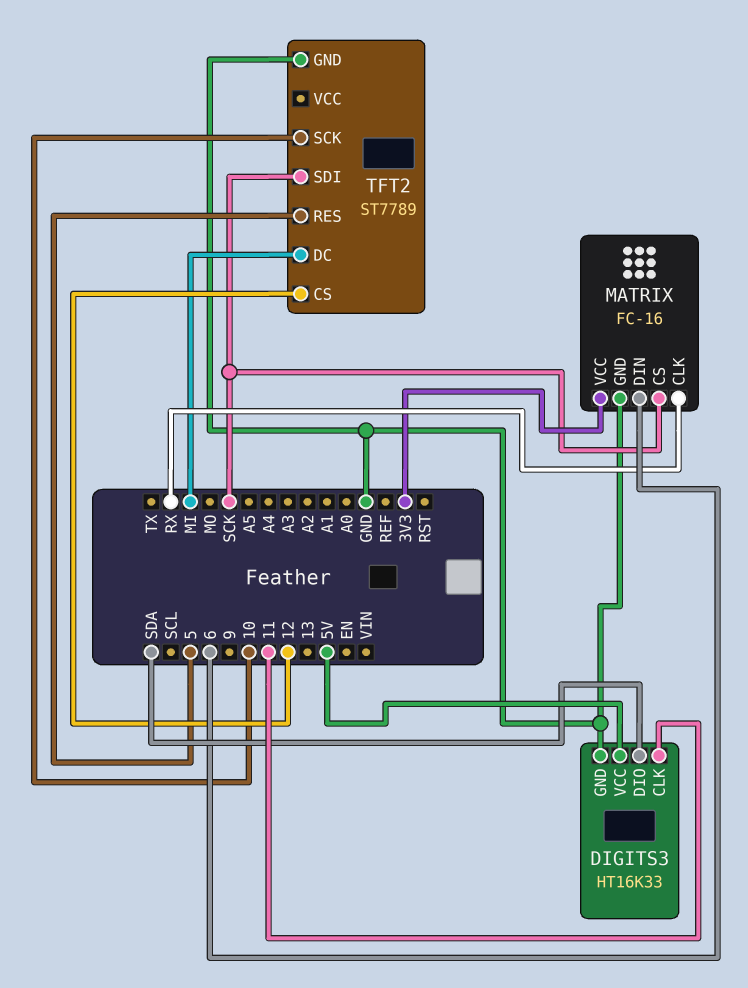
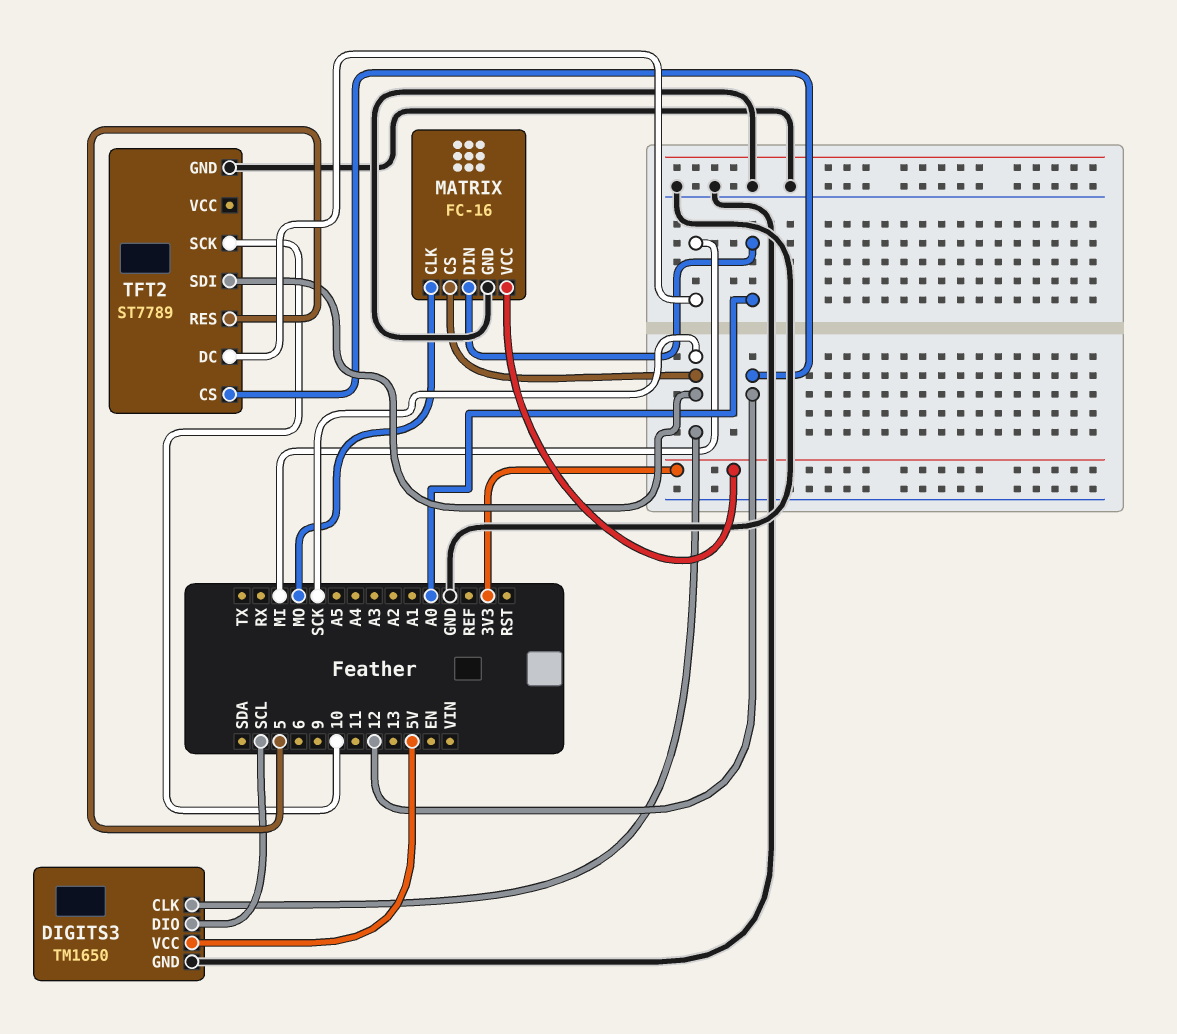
DIGITS3: HT16K33 -> TM1650
DIGITS3 pin CLK: 11 -> SCK
DIGITS3 pin DIO: SDA -> SCL
MATRIX pin CLK: RX -> MO
MATRIX pin DIN: 6 -> A0

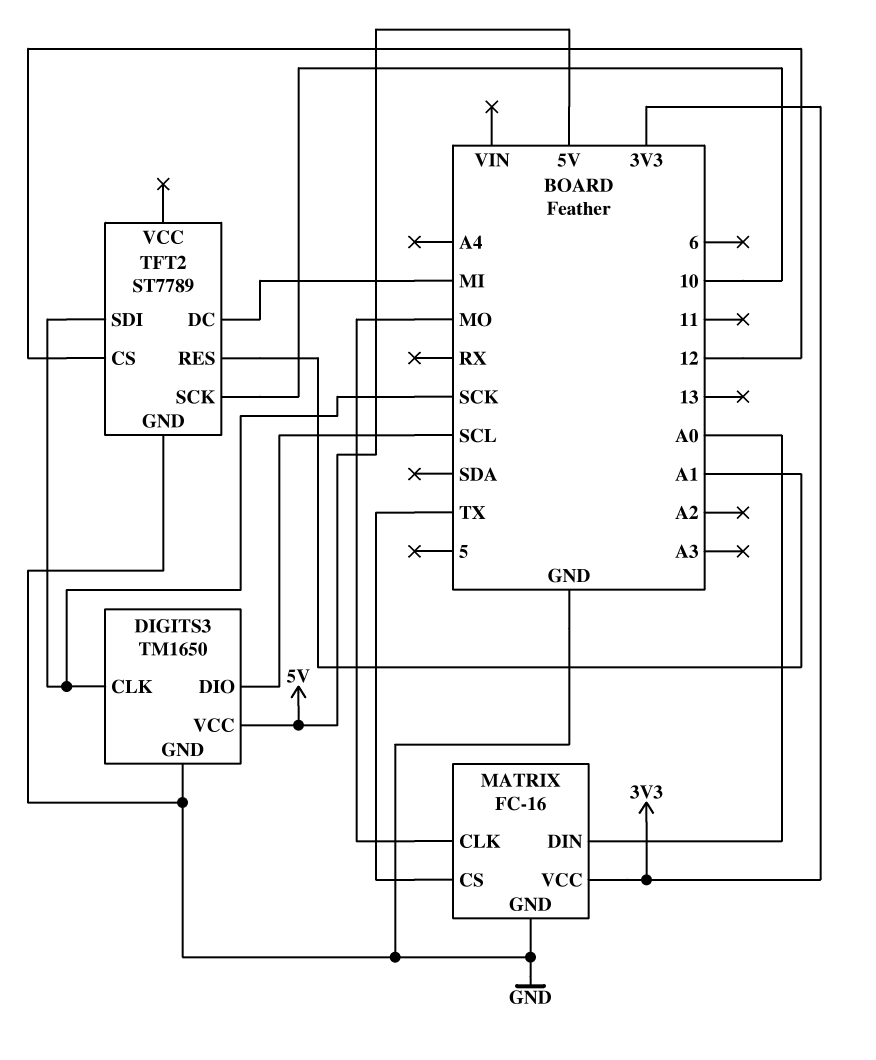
MATRIX pin CS: SCK -> TX
TFT2 pin RES: 5 -> A1

